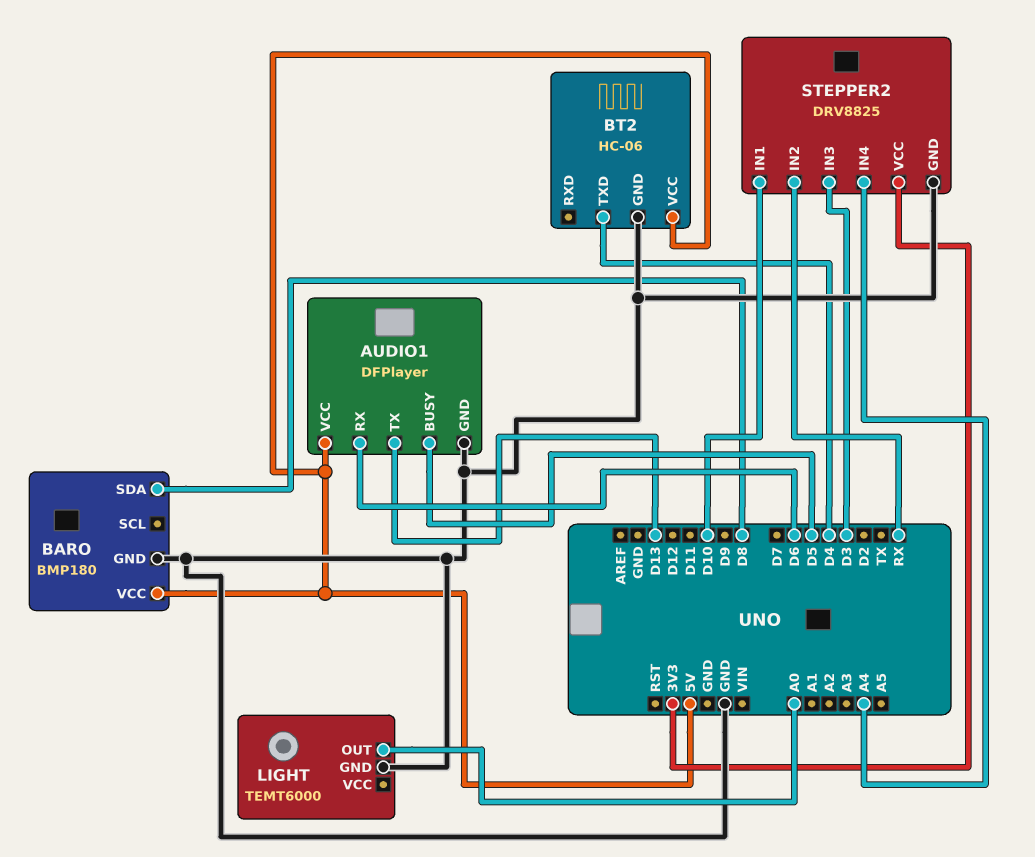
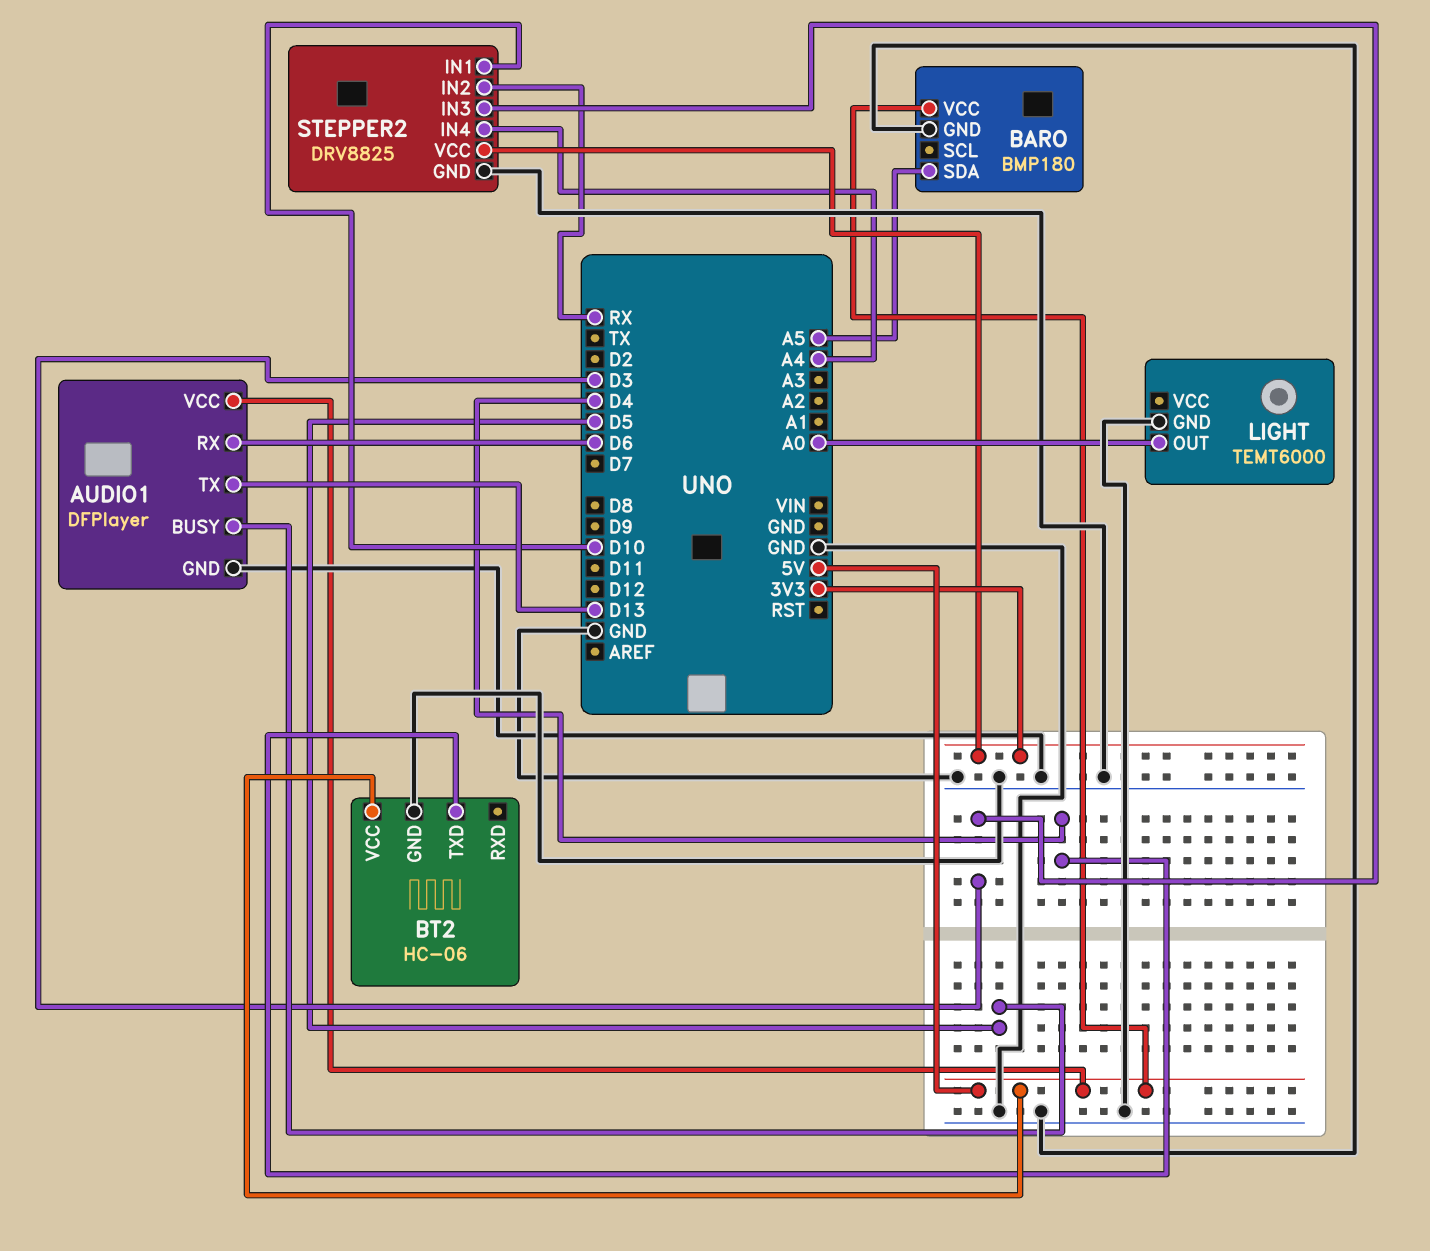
BARO pin SDA: D8 -> A5

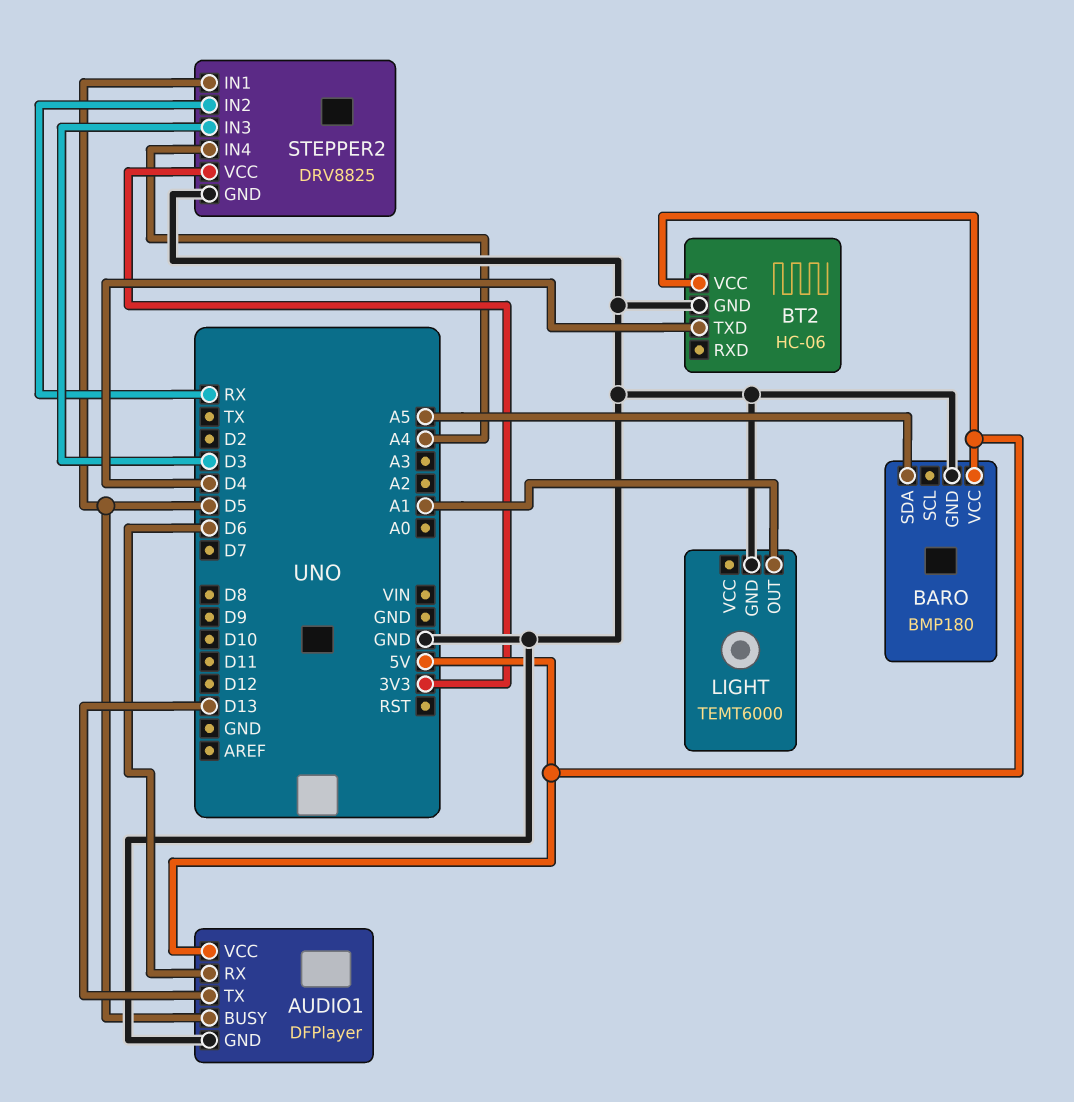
LIGHT pin OUT: A0 -> A1
STEPPER2 pin IN1: D10 -> D5

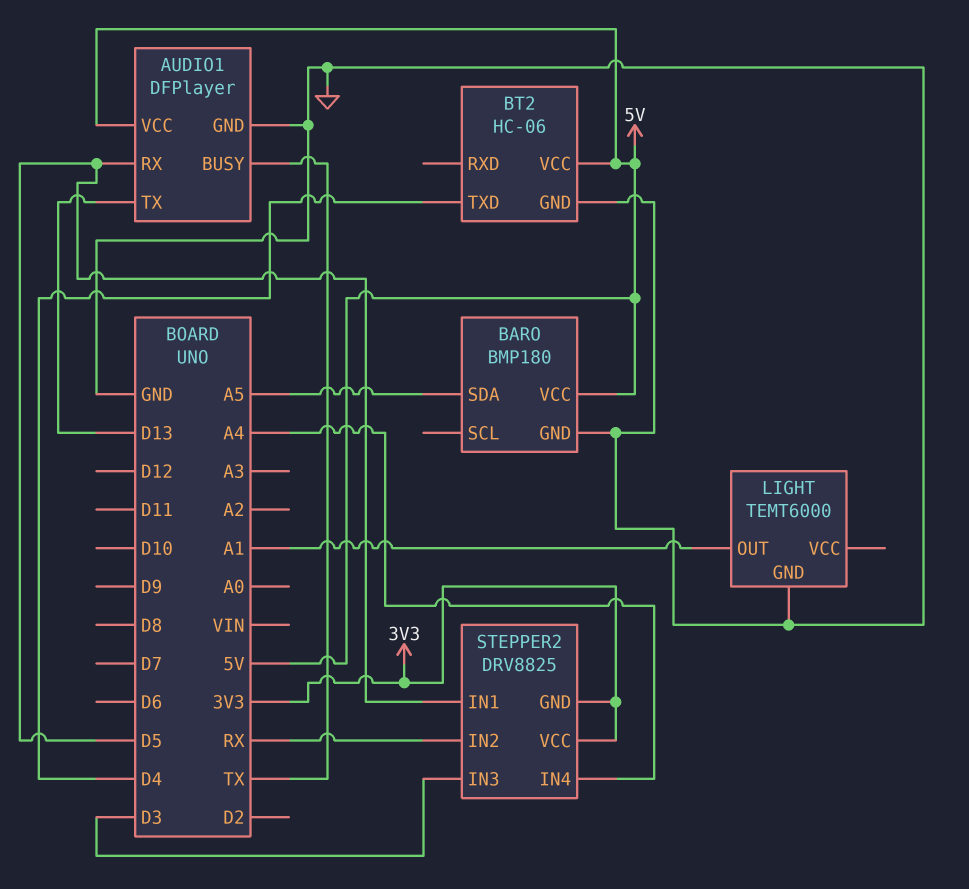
AUDIO1 pin BUSY: D5 -> TX
AUDIO1 pin RX: D6 -> D5
STEPPER2 pin GND: GND -> 3V3

